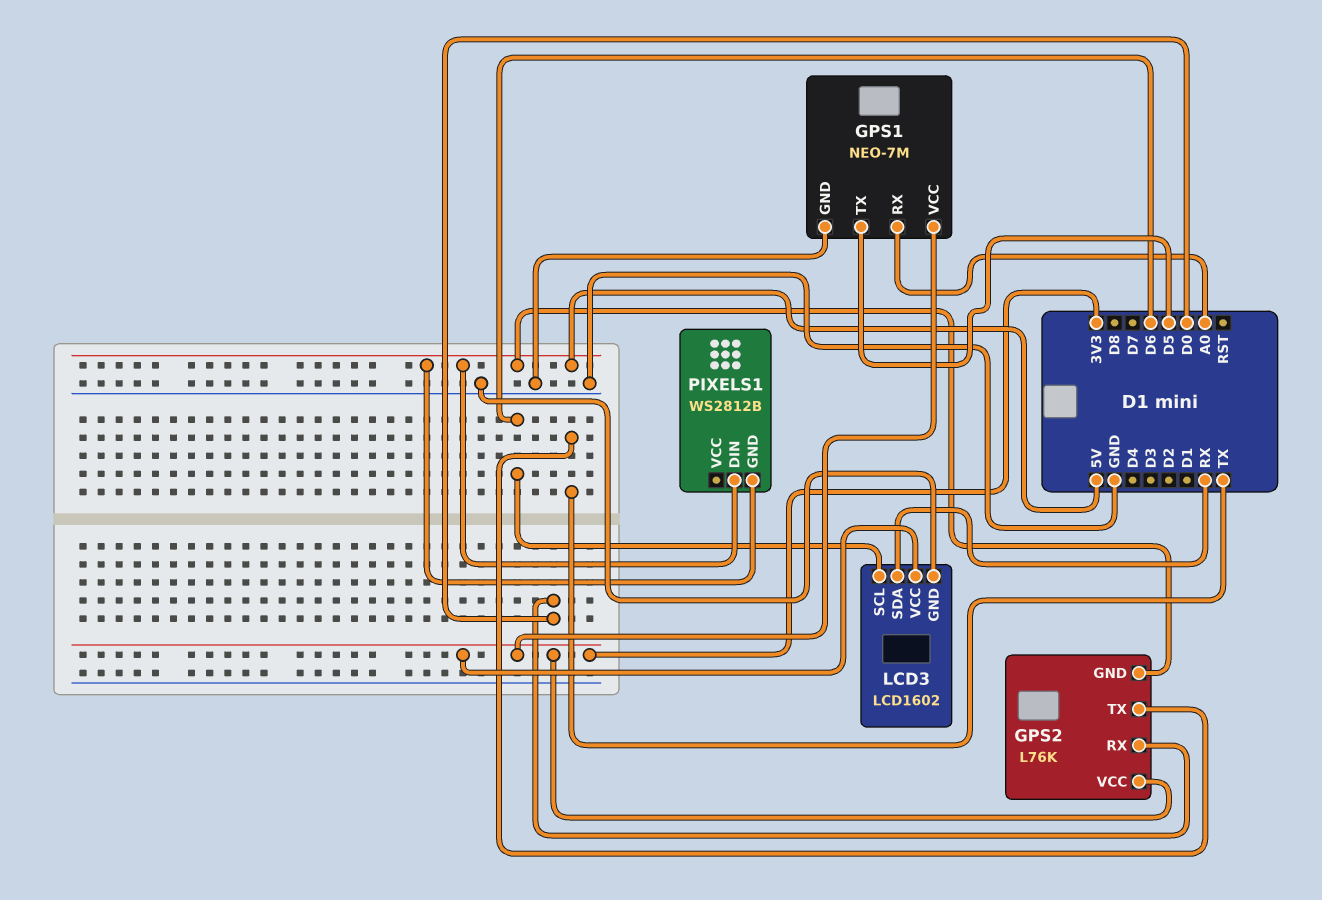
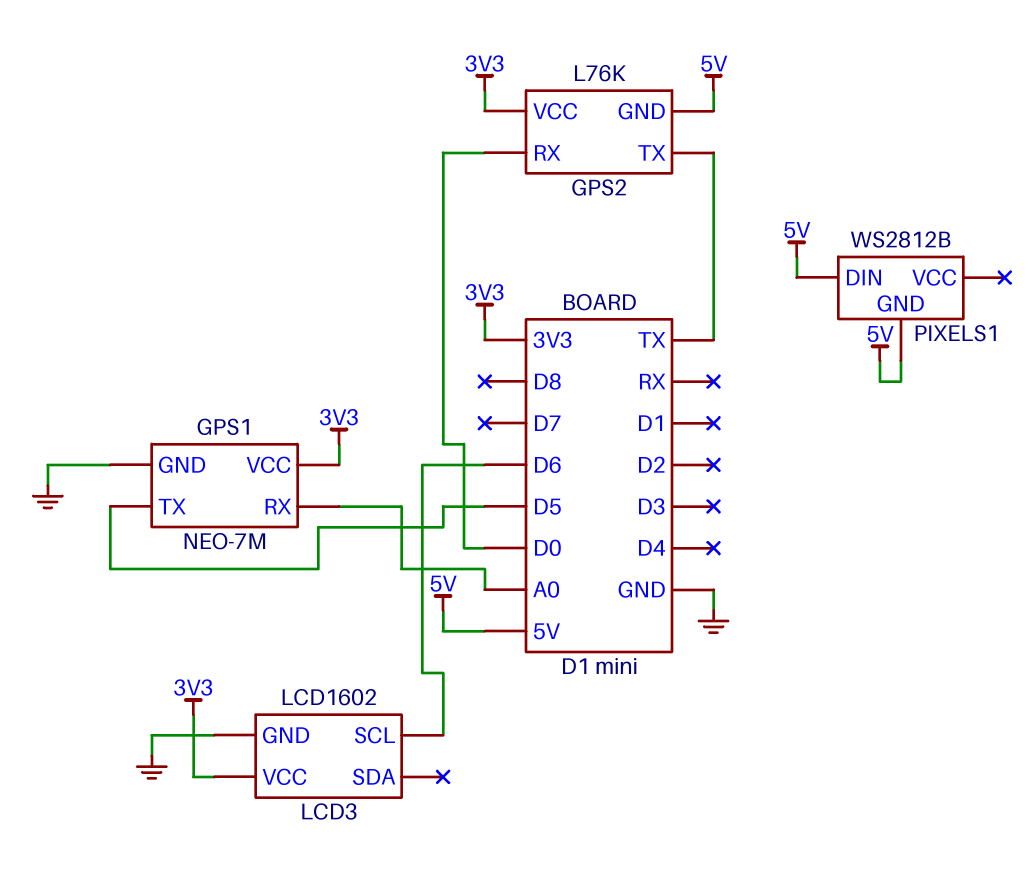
LCD3 pin SDA: RX -> none

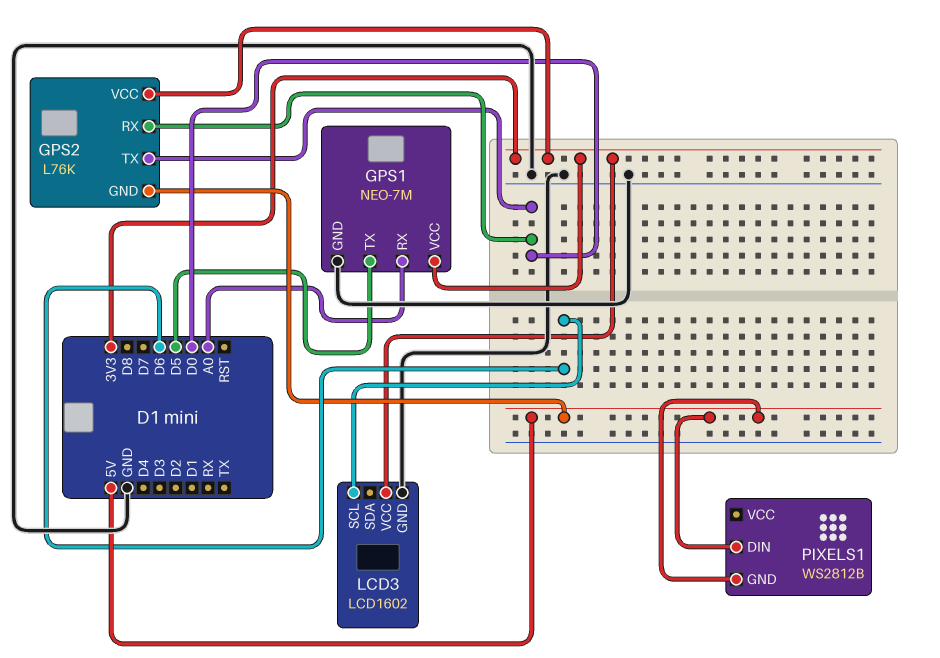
GPS2 pin TX: TX -> D0

